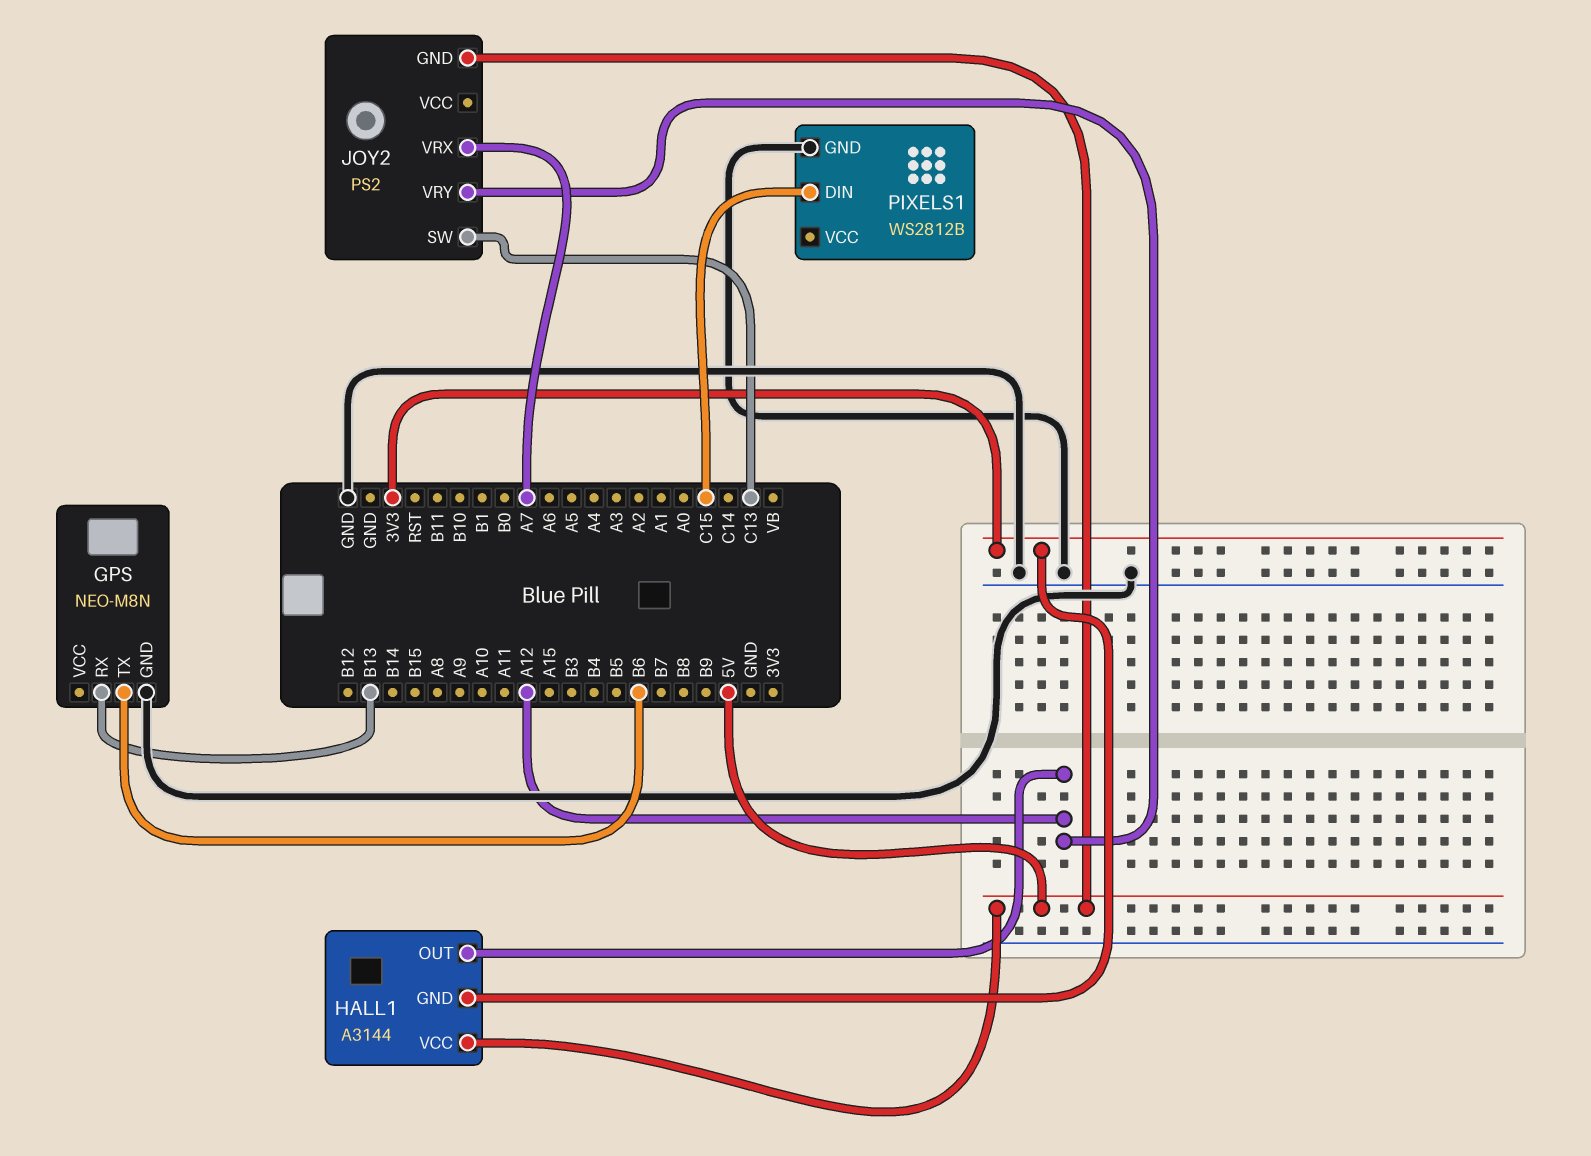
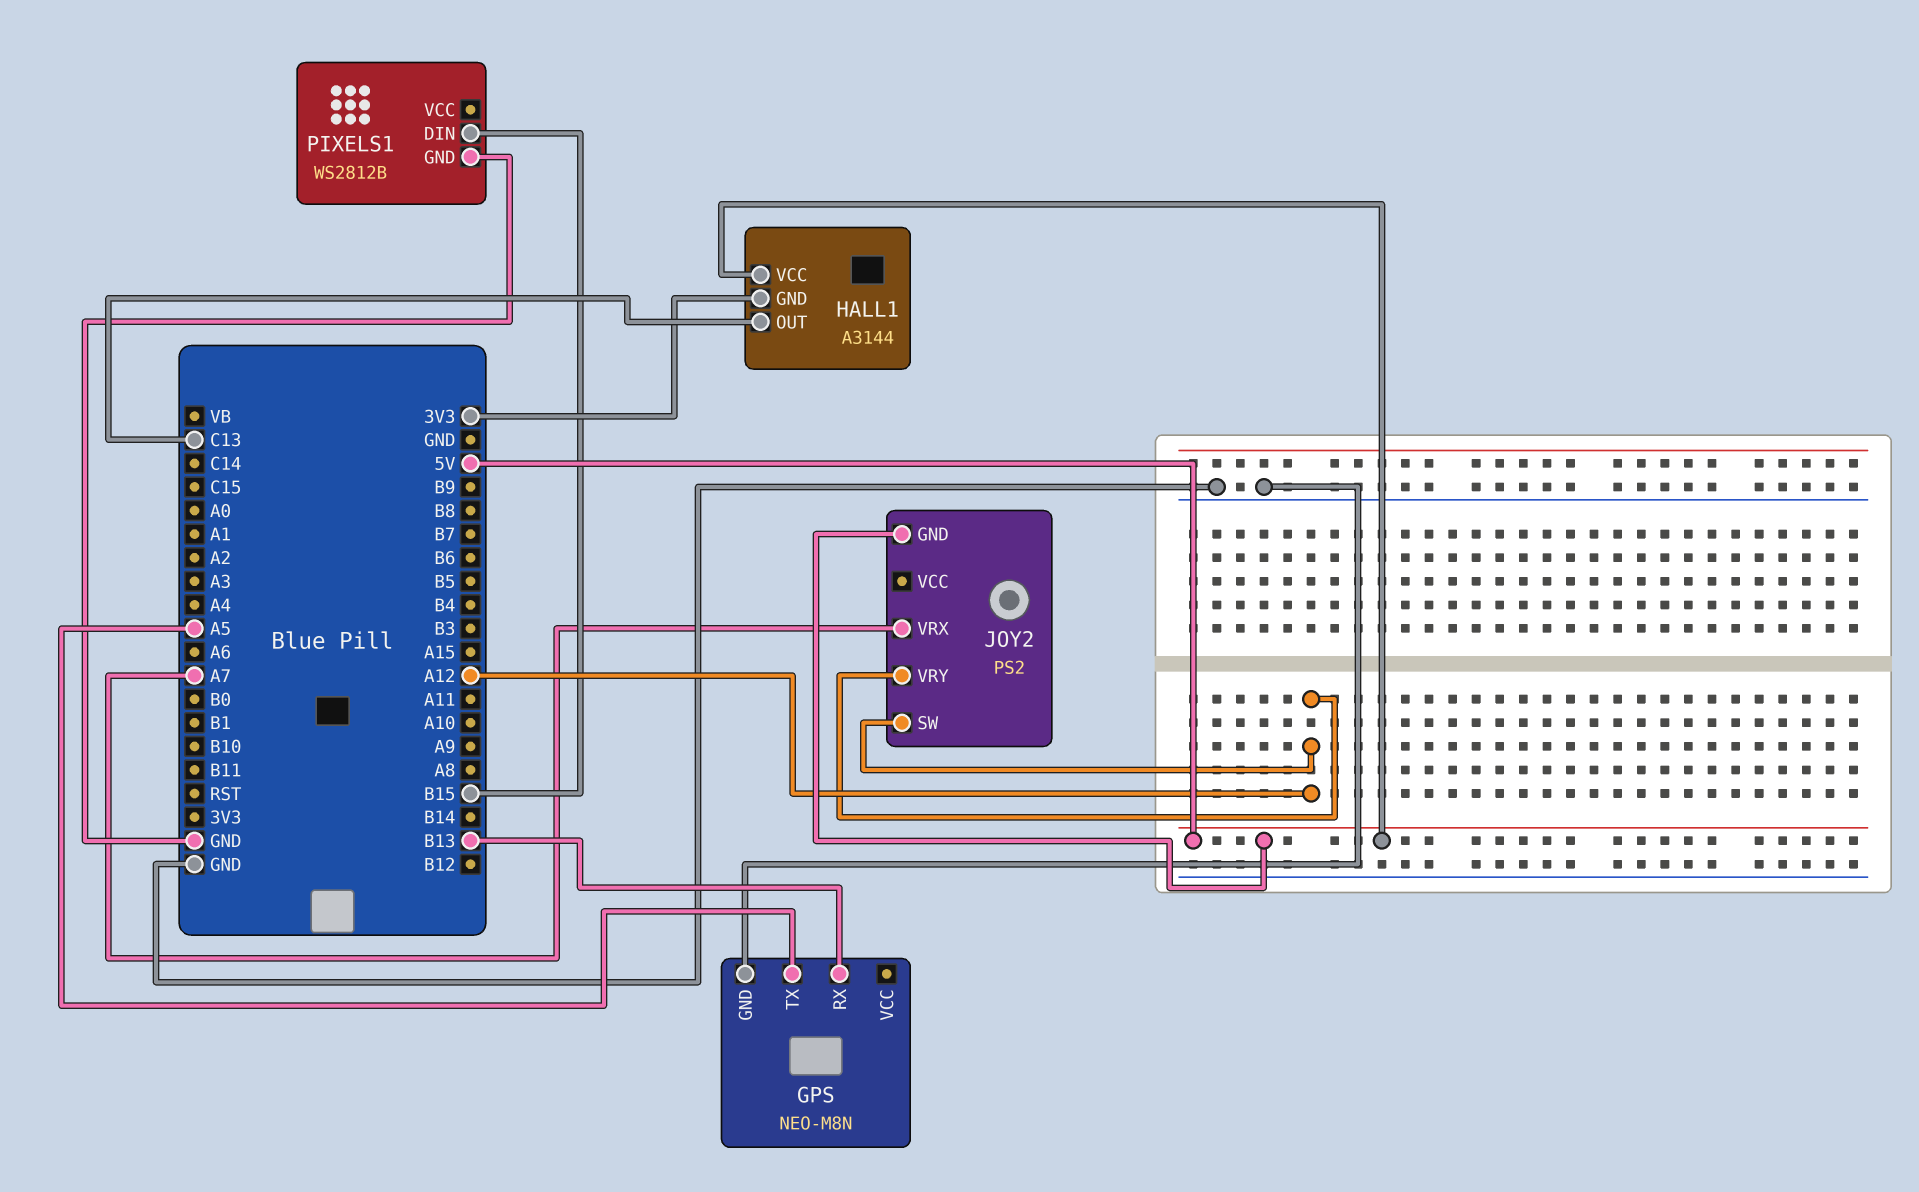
GPS pin TX: B6 -> A5
HALL1 pin OUT: A12 -> C13
JOY2 pin SW: C13 -> A12
PIXELS1 pin DIN: C15 -> B15

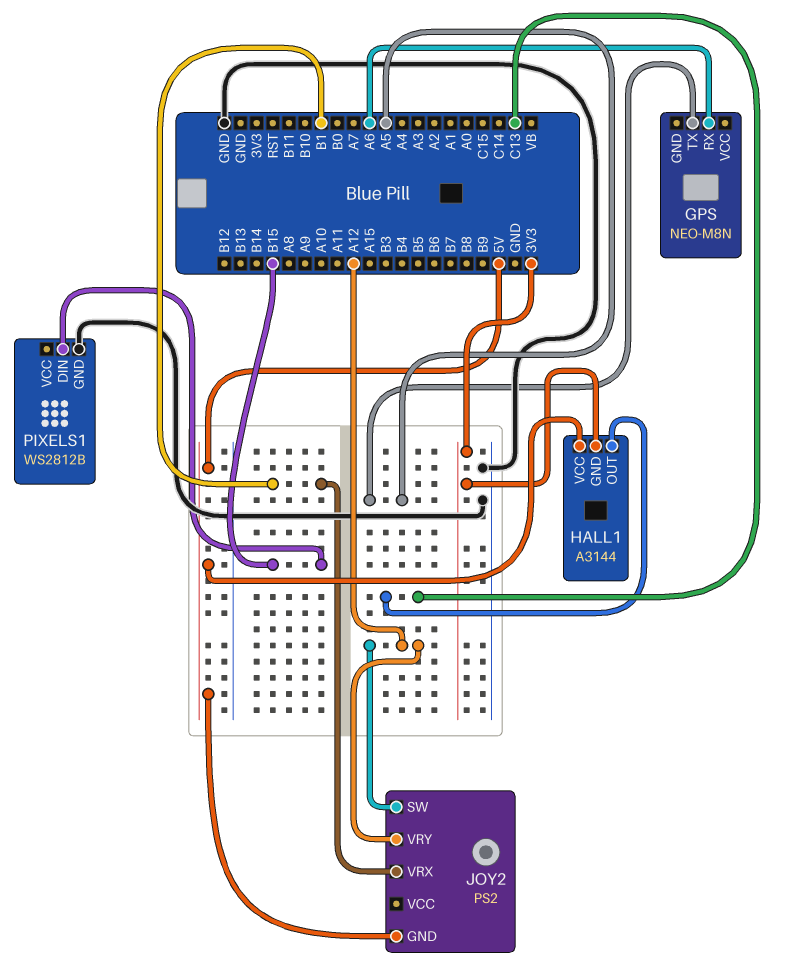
GPS pin GND: GND -> none
GPS pin RX: B13 -> A6
JOY2 pin VRX: A7 -> B1

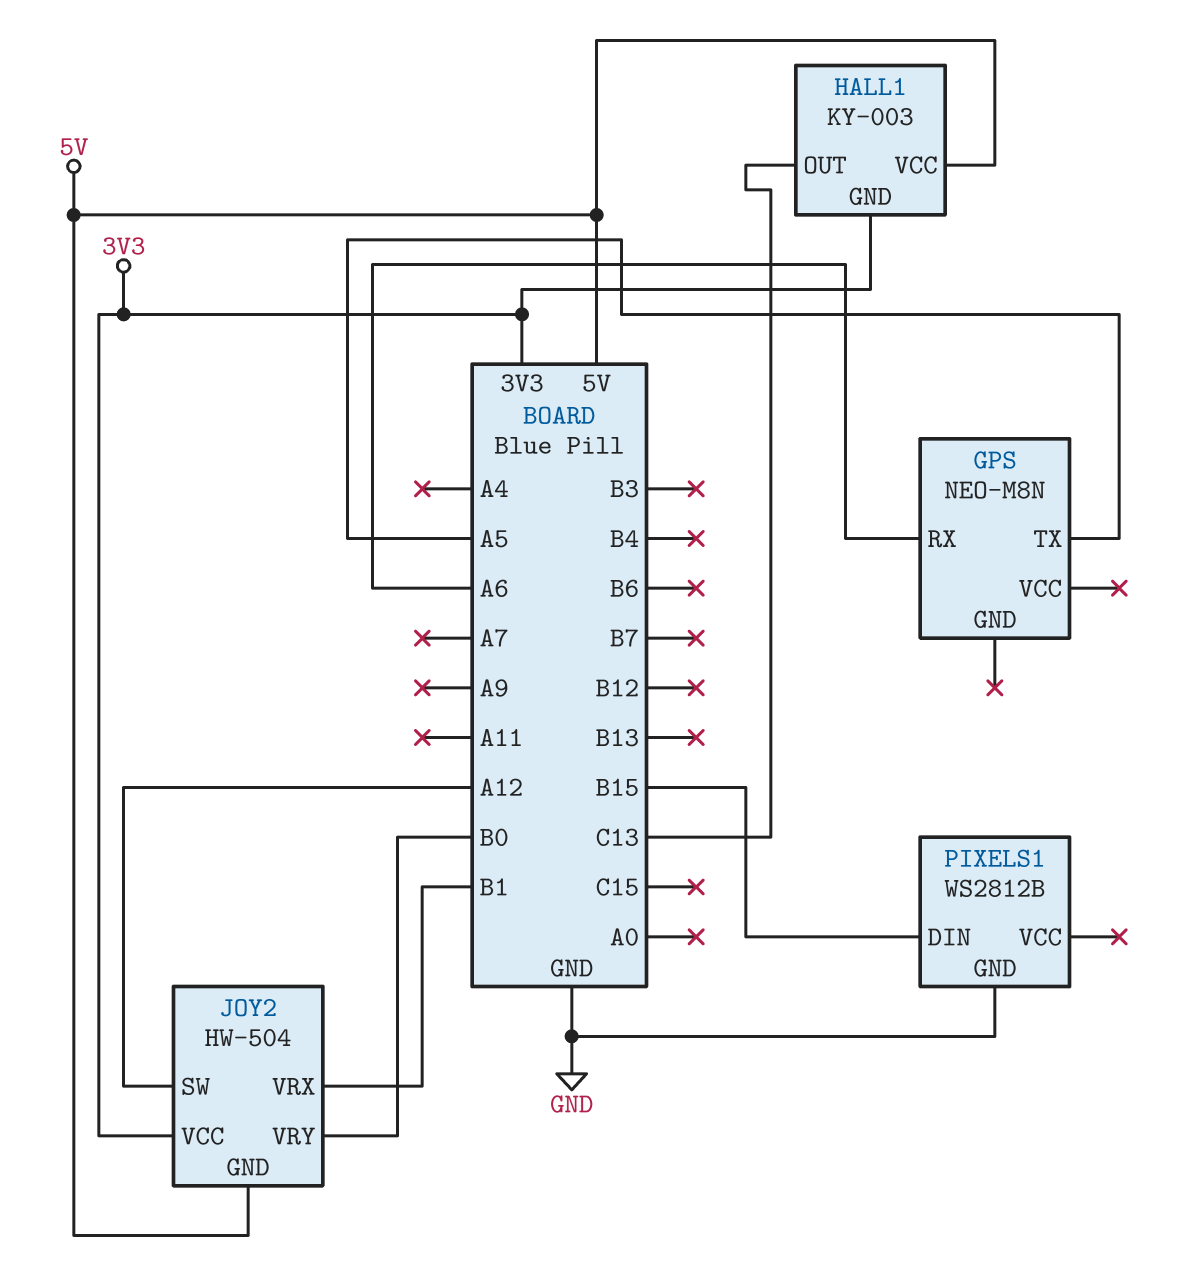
HALL1: A3144 -> KY-003
JOY2: PS2 -> HW-504
JOY2 pin VCC: none -> 3V3
JOY2 pin VRY: A12 -> B0

